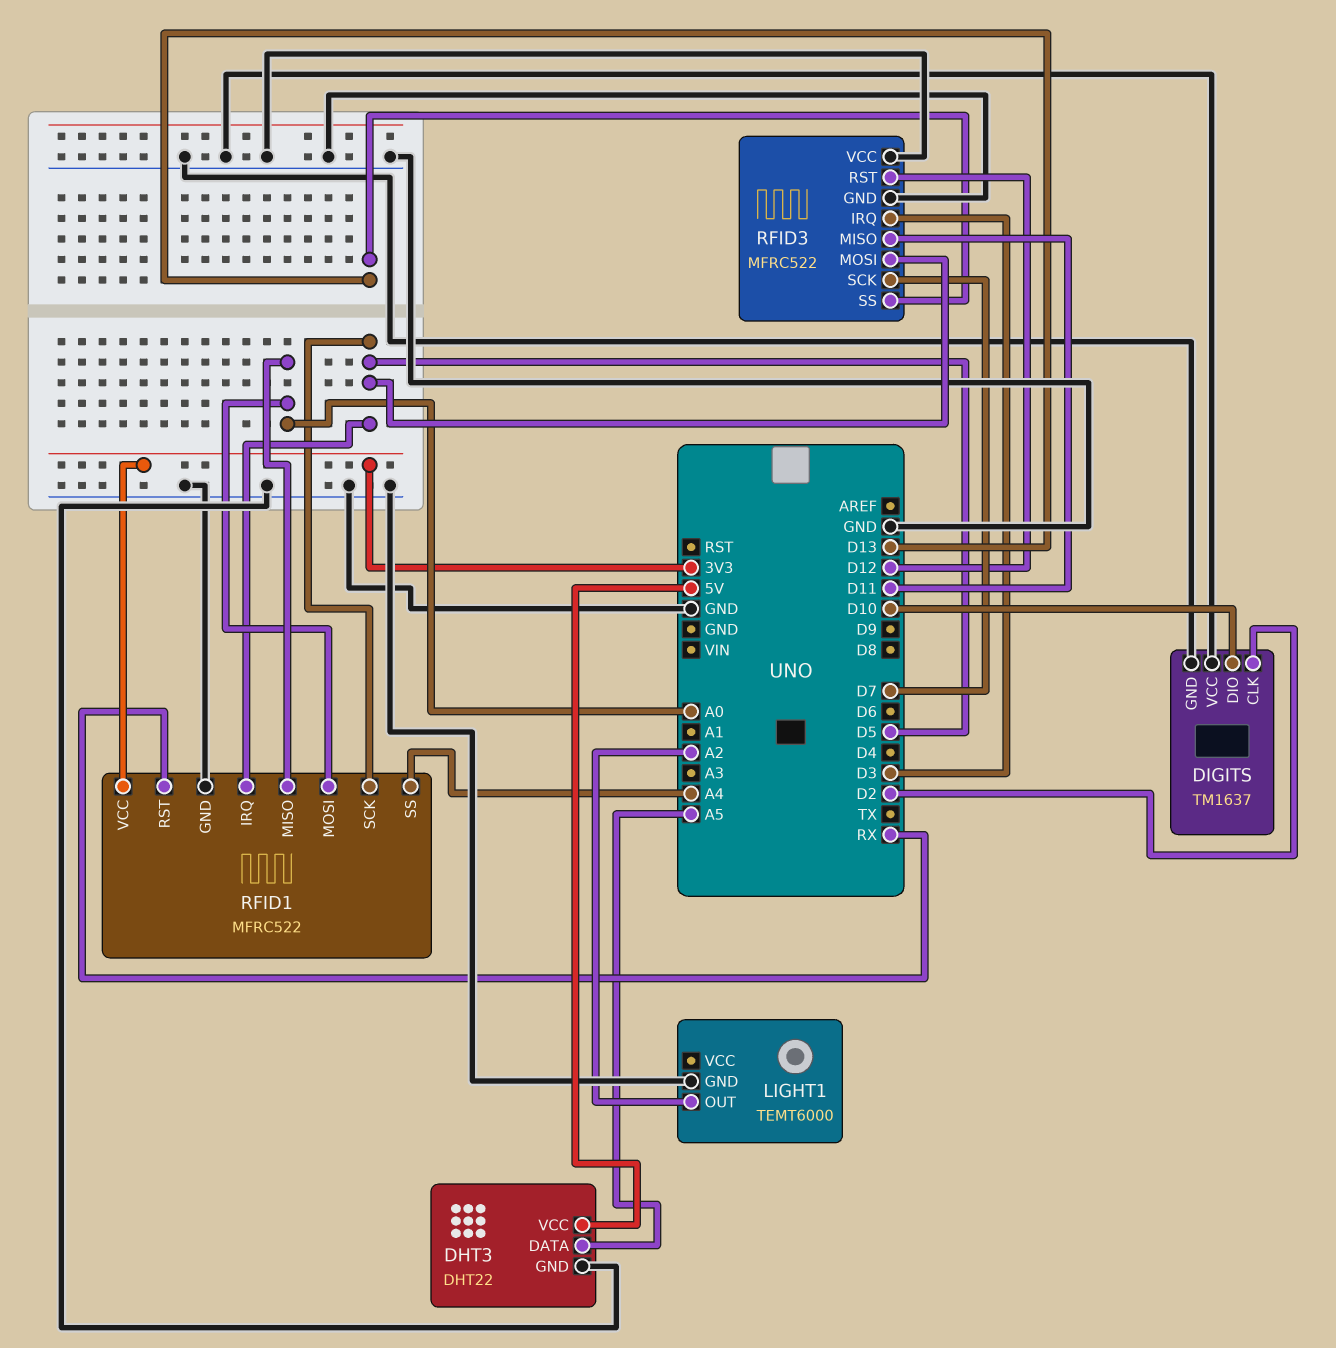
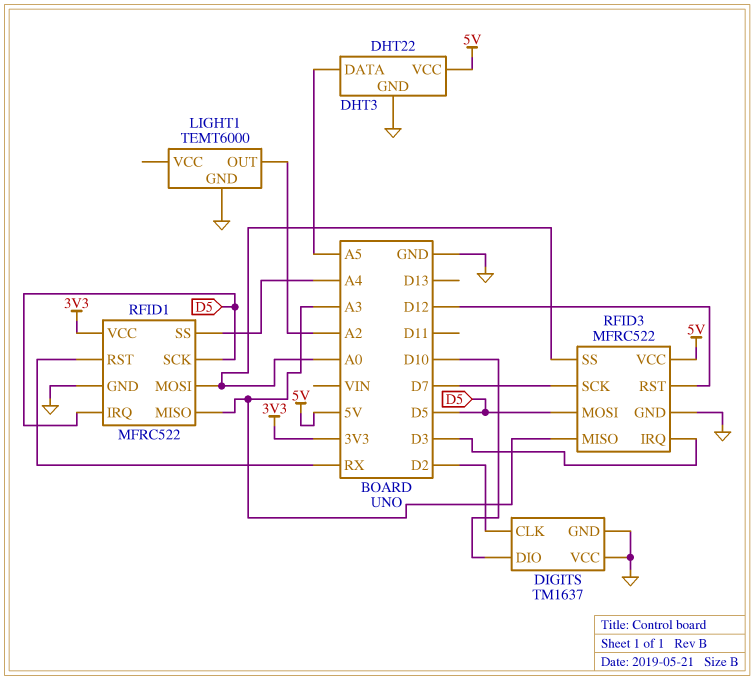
RFID1 pin MISO: A0 -> A3
RFID3 pin MISO: D11 -> A3
RFID3 pin SS: D13 -> A0
RFID3 pin VCC: GND -> 5V

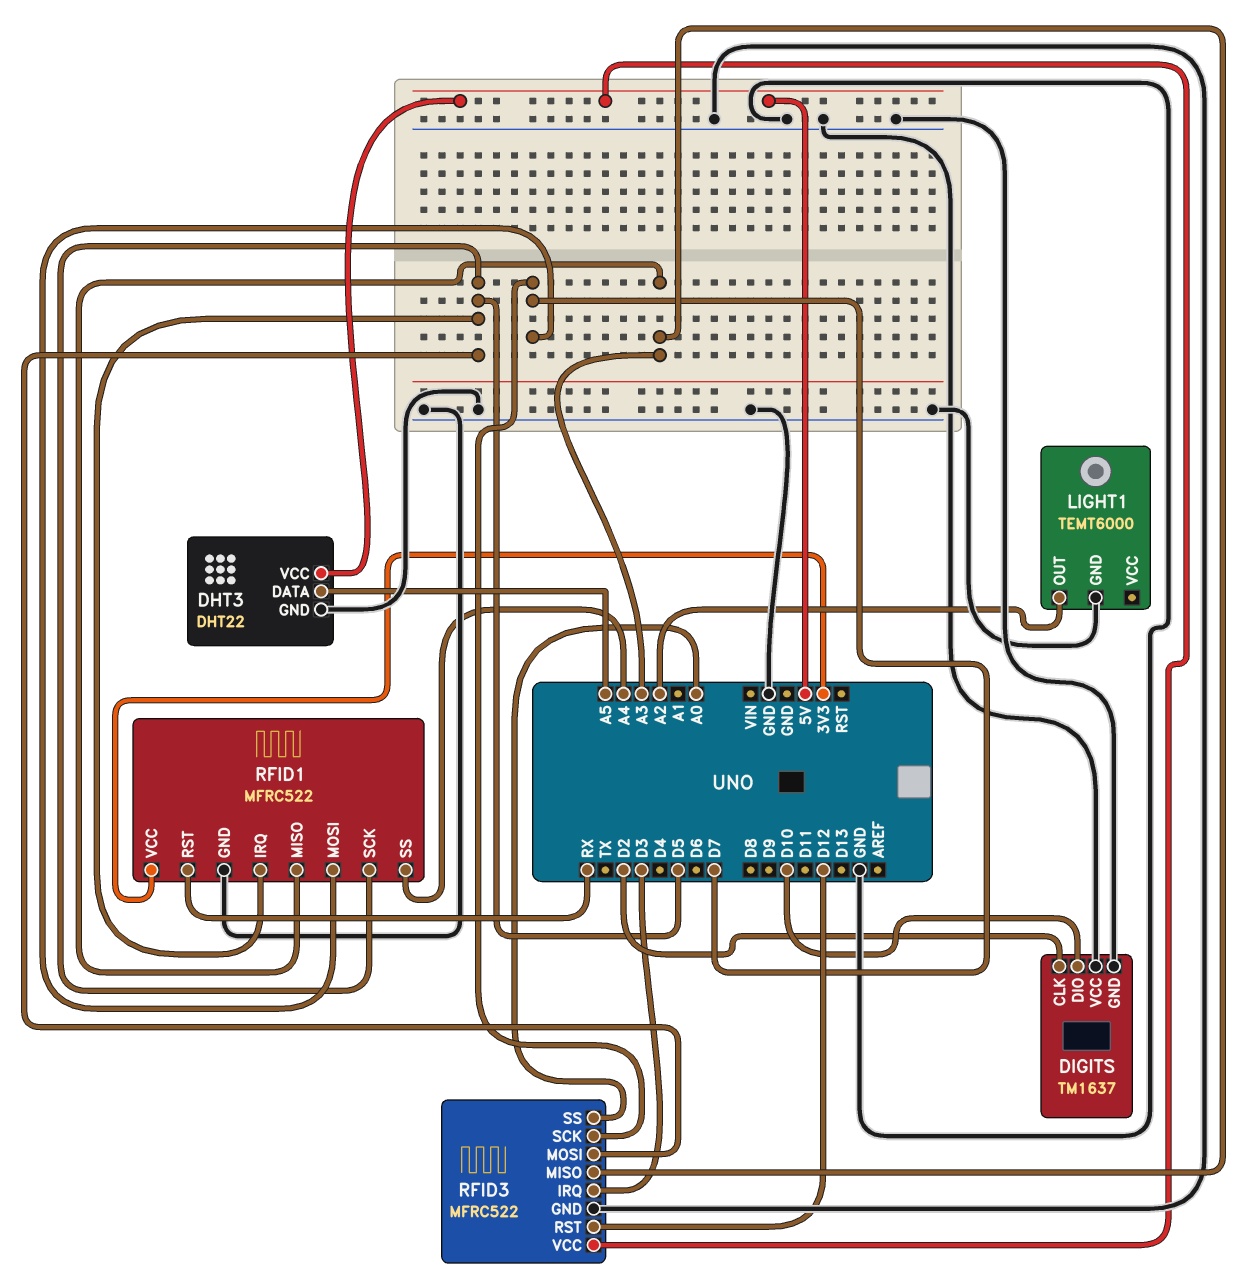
RFID1 pin MOSI: A0 -> D7

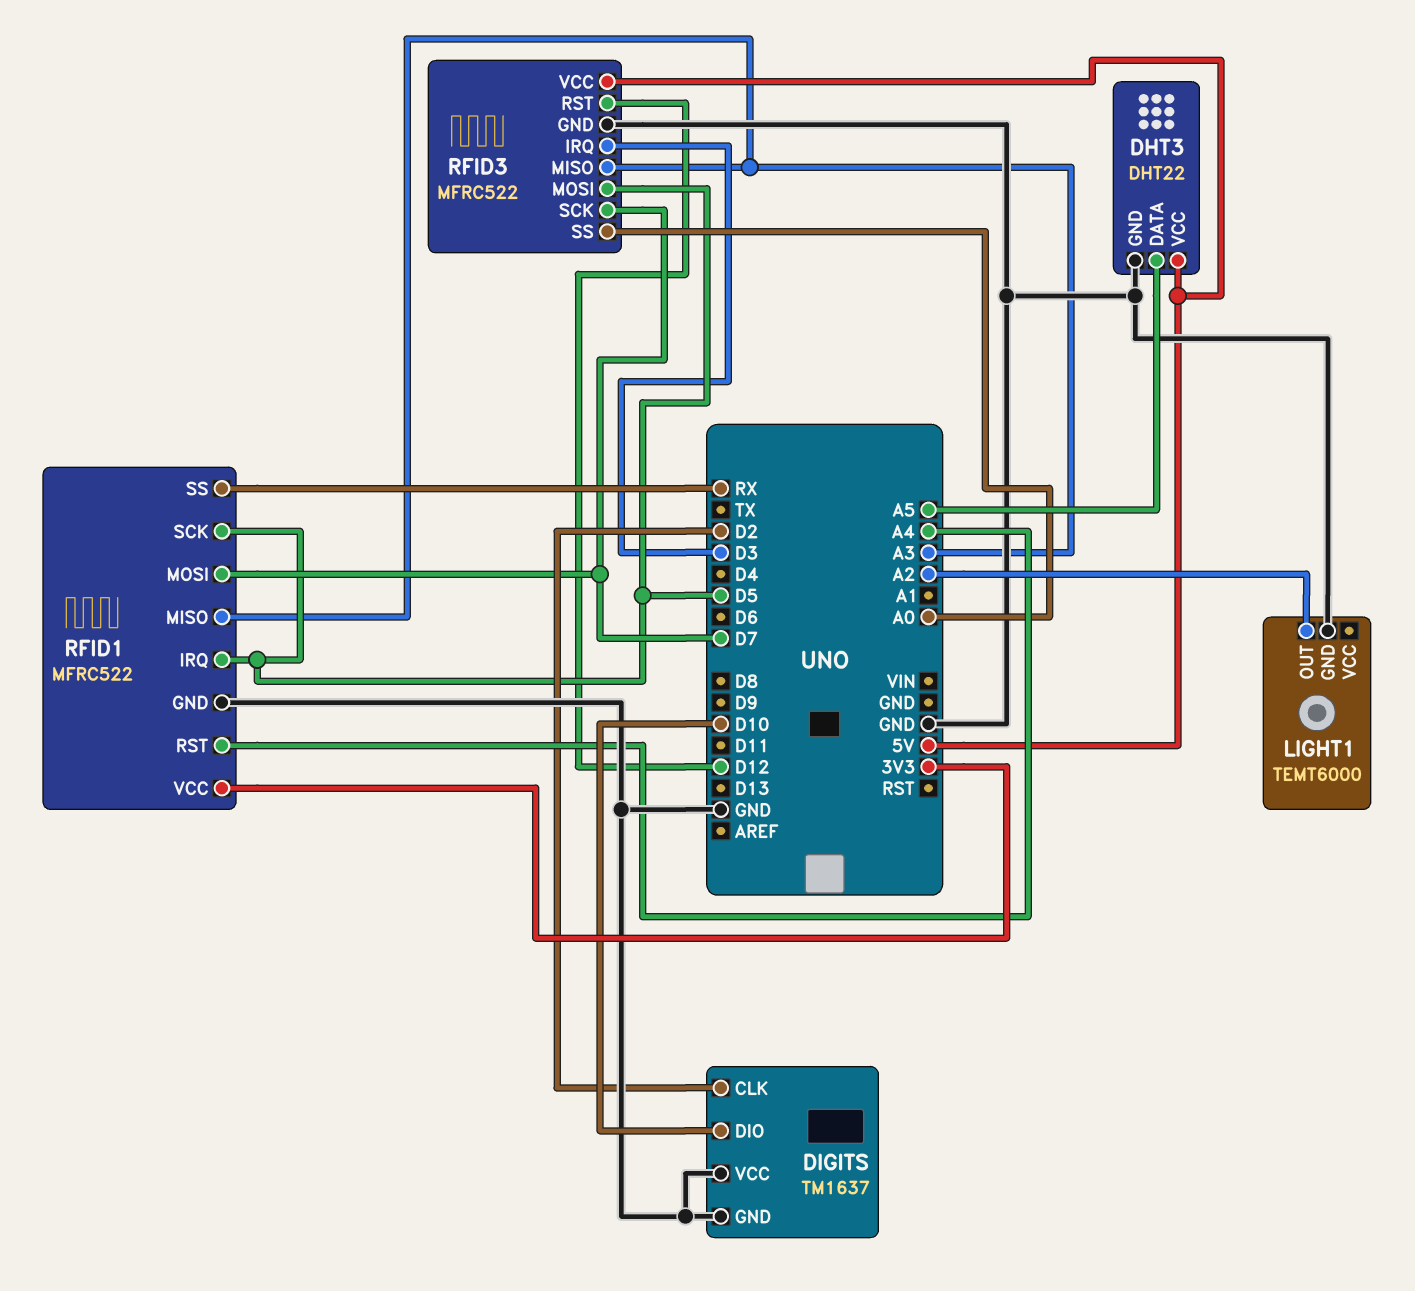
RFID1 pin RST: RX -> A4
RFID1 pin SS: A4 -> RX

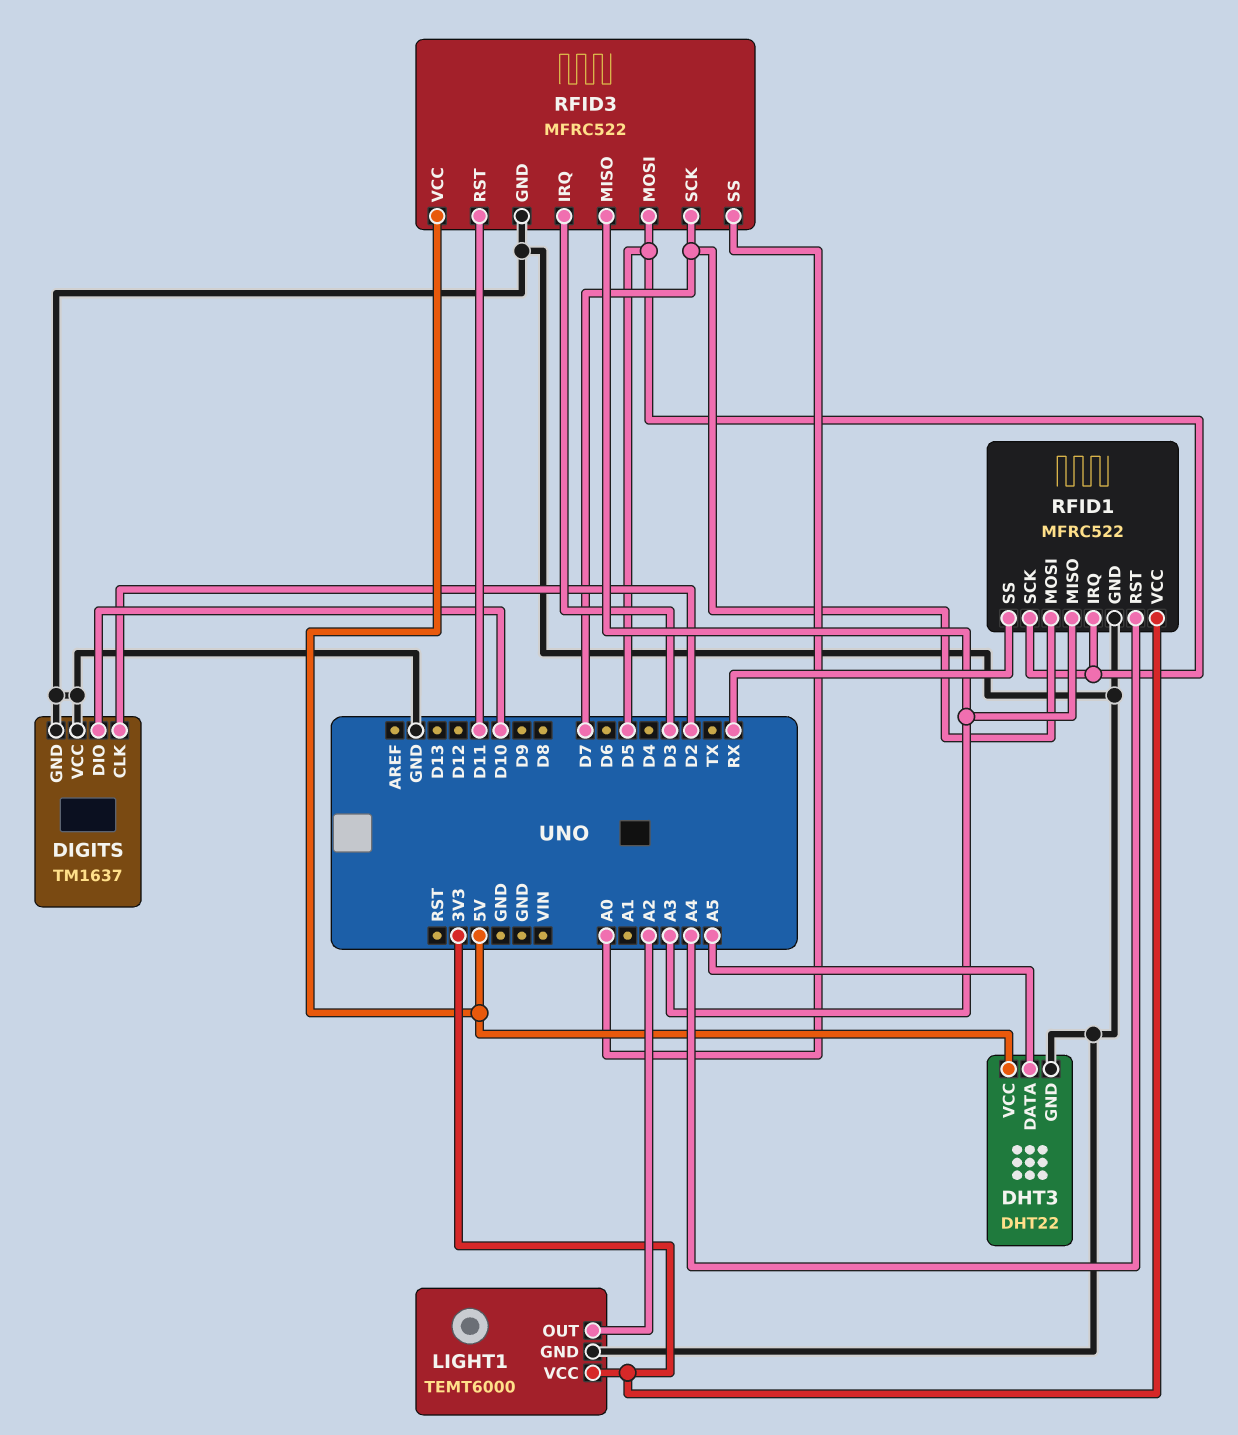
LIGHT1 pin VCC: none -> 3V3
RFID3 pin RST: D12 -> D11

